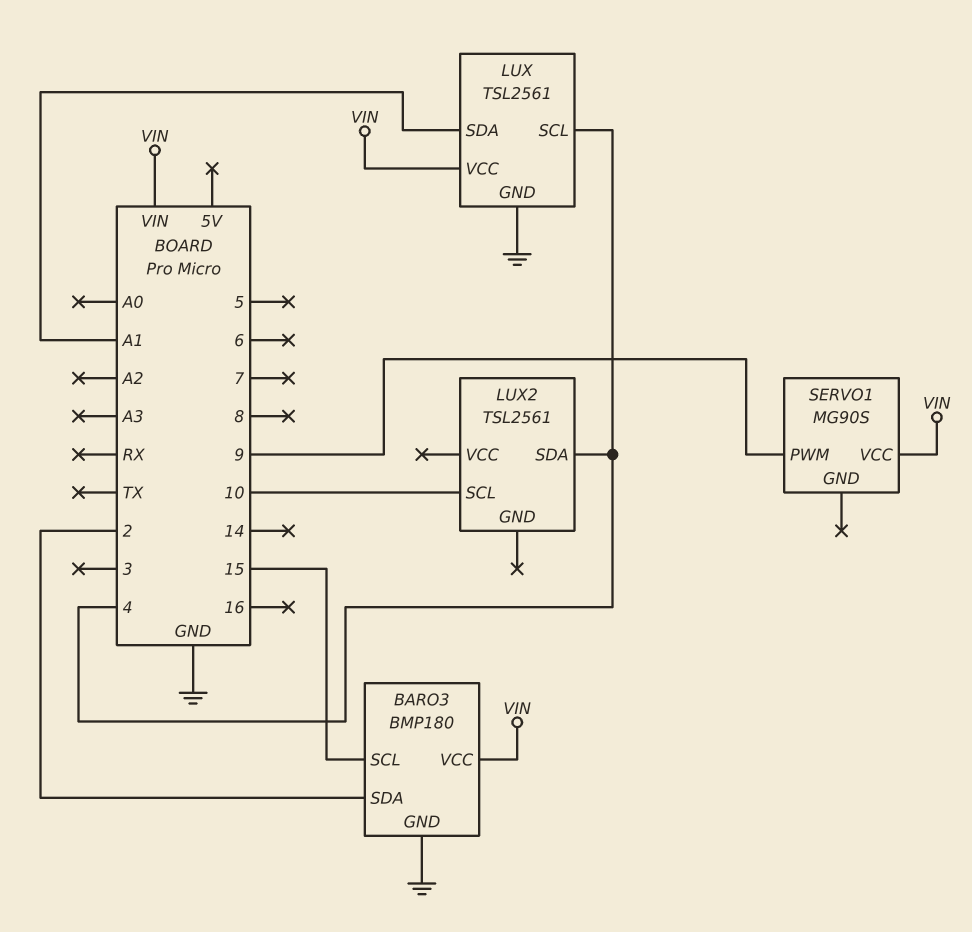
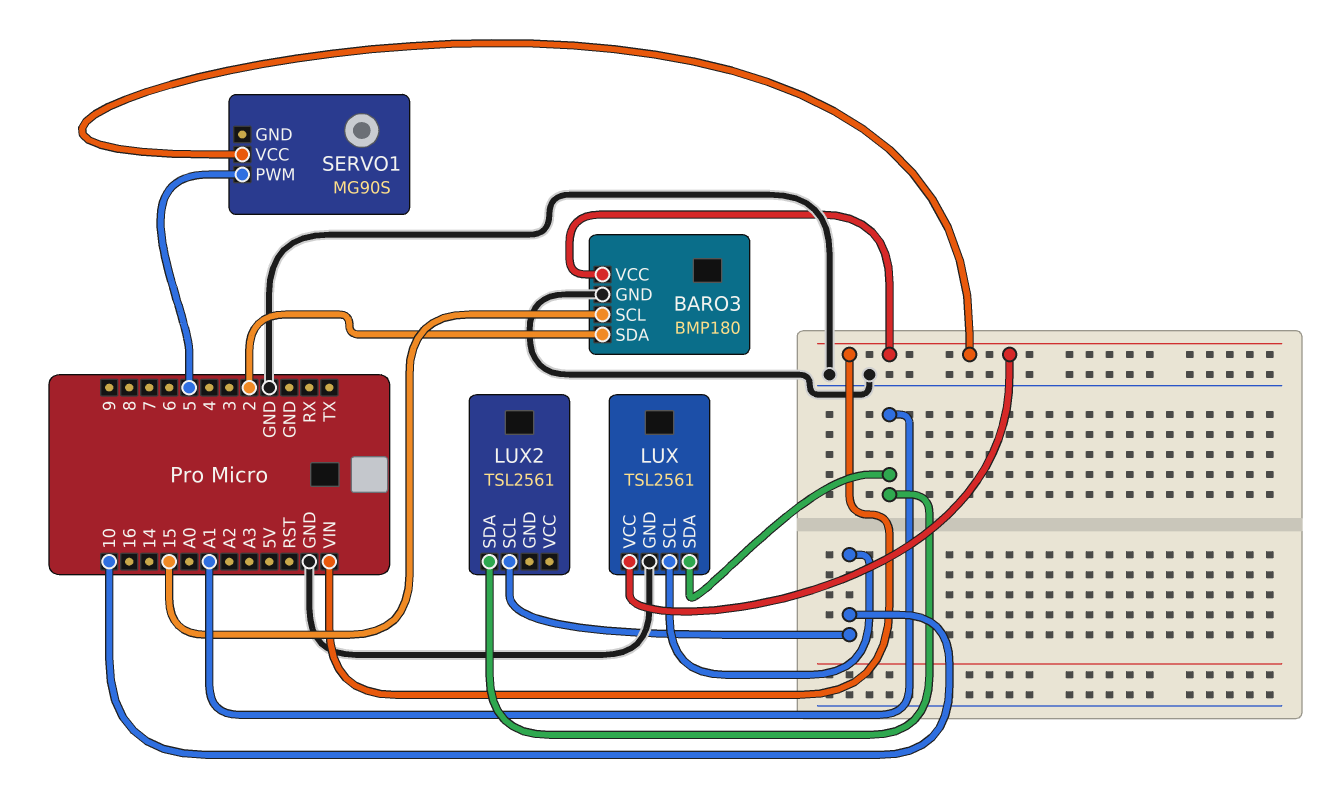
LUX pin SCL: 4 -> 10
LUX2 pin SDA: 4 -> A1
SERVO1 pin PWM: 9 -> 5

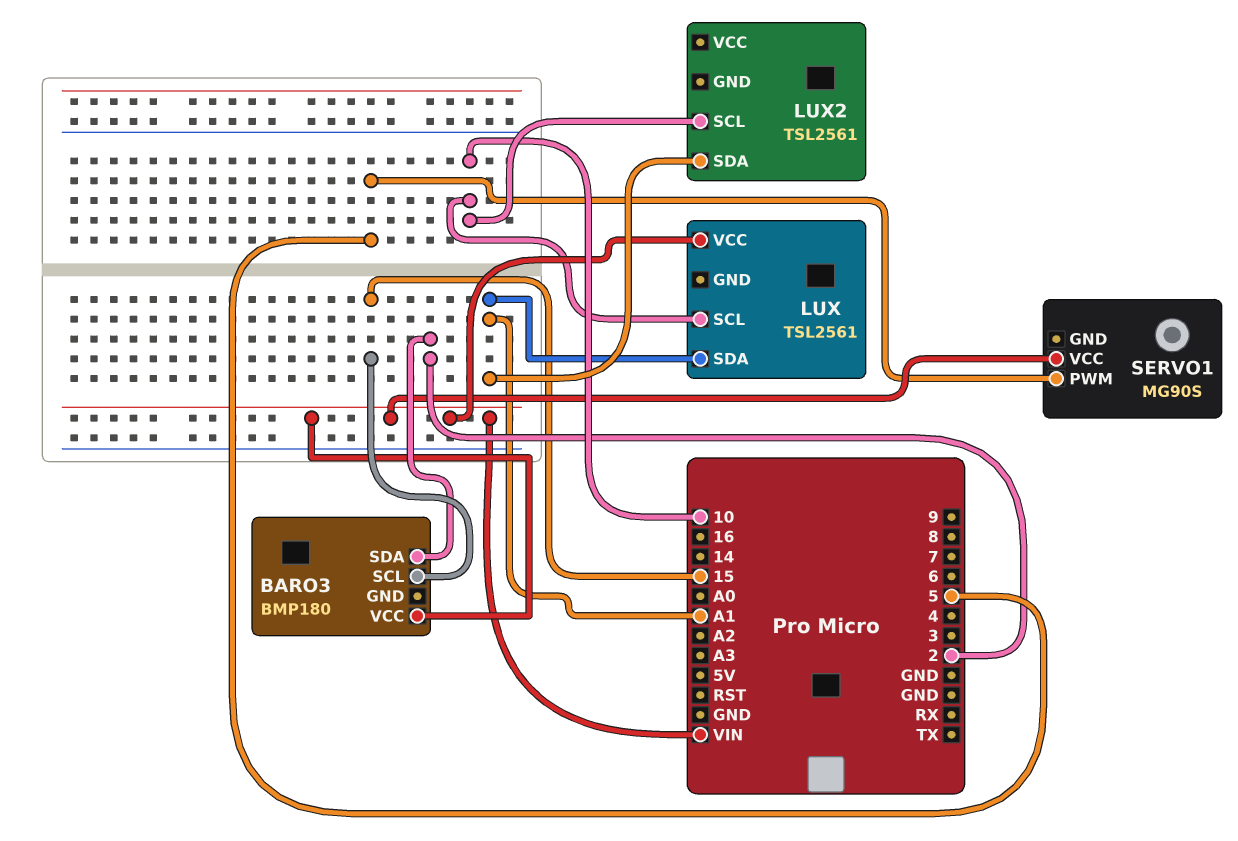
BARO3 pin GND: GND -> none
LUX pin GND: GND -> none

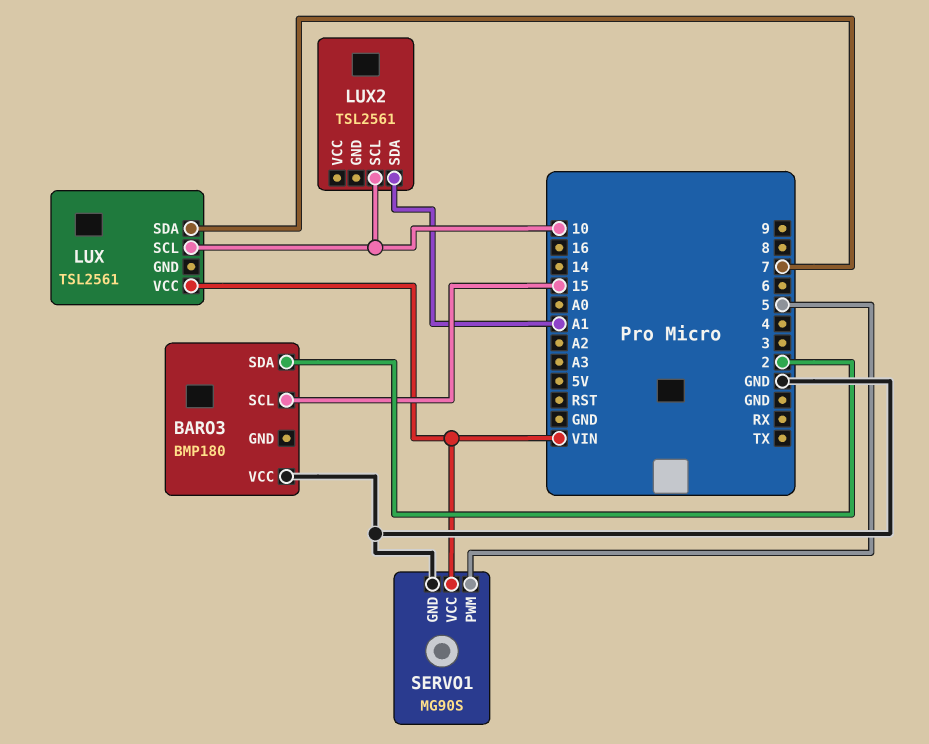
BARO3 pin VCC: VIN -> GND
LUX pin SDA: A1 -> 7
SERVO1 pin GND: none -> GND

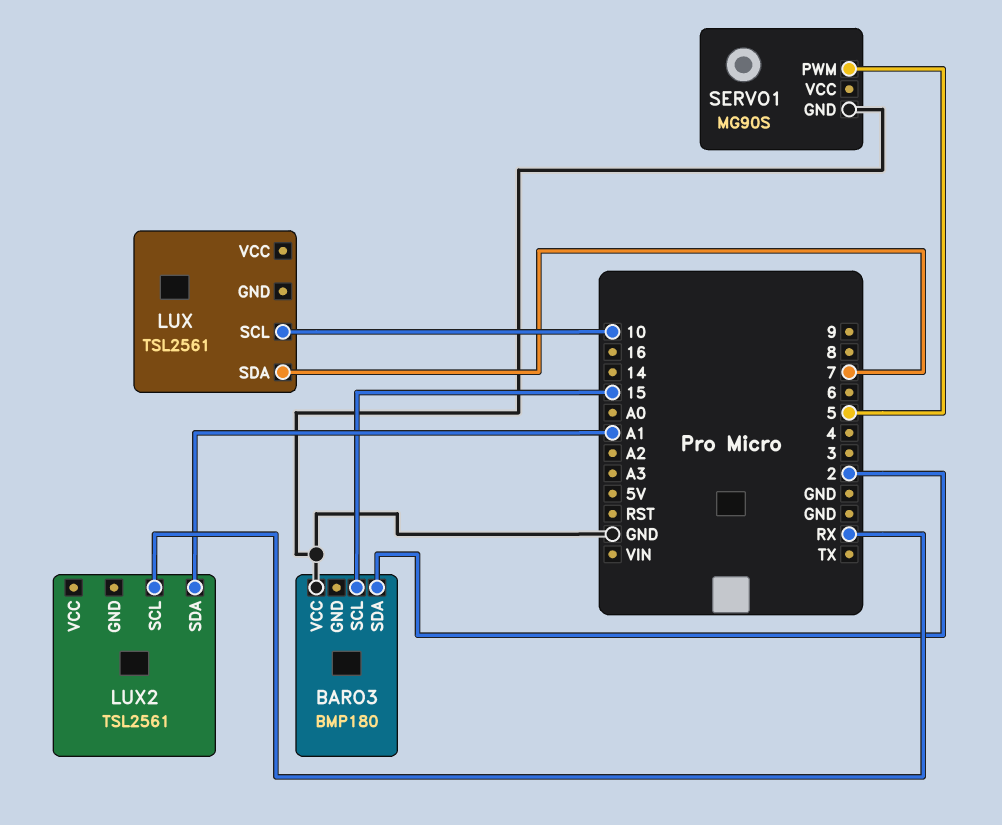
LUX pin VCC: VIN -> none
LUX2 pin SCL: 10 -> RX
SERVO1 pin VCC: VIN -> none

